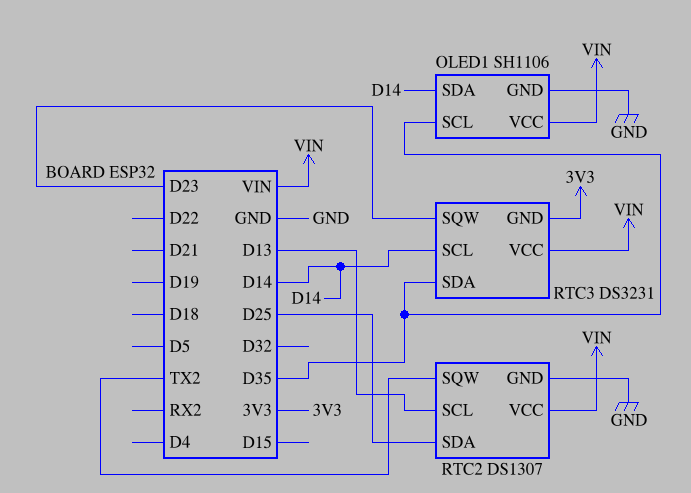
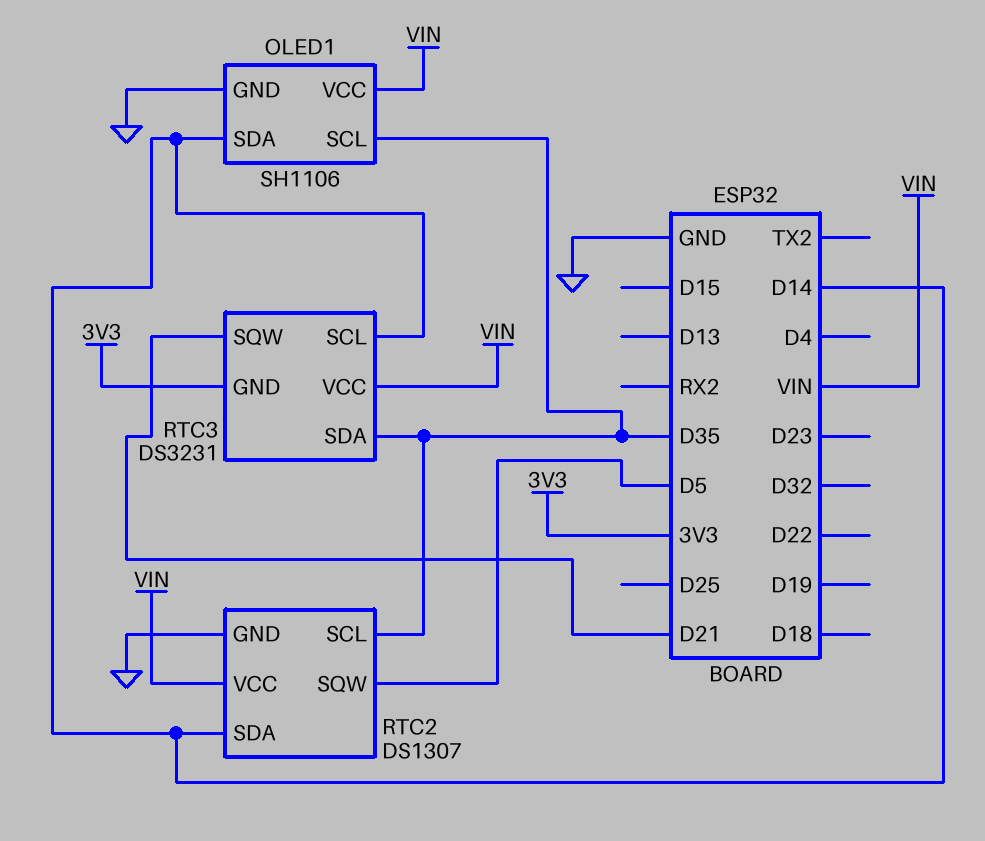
RTC2 pin SCL: D13 -> D35
RTC2 pin SDA: D25 -> D14
RTC2 pin SQW: TX2 -> D5
RTC3 pin SQW: D23 -> D21

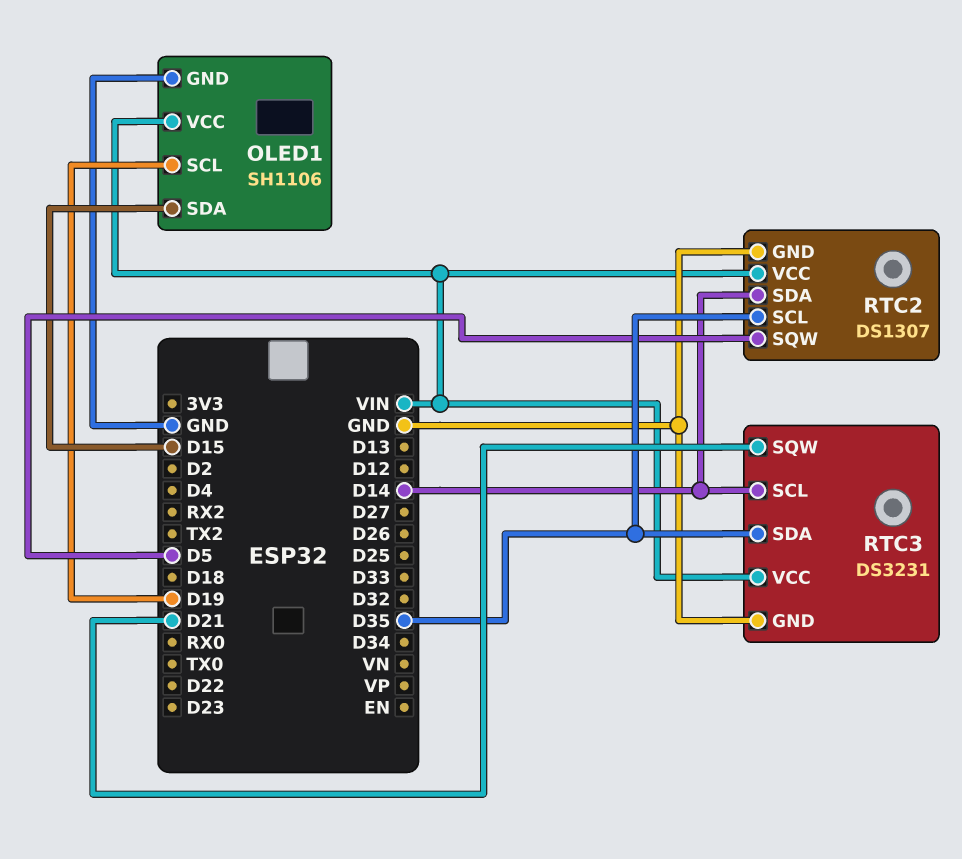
OLED1 pin SCL: D35 -> D19
OLED1 pin SDA: D14 -> D15
RTC3 pin GND: 3V3 -> GND

